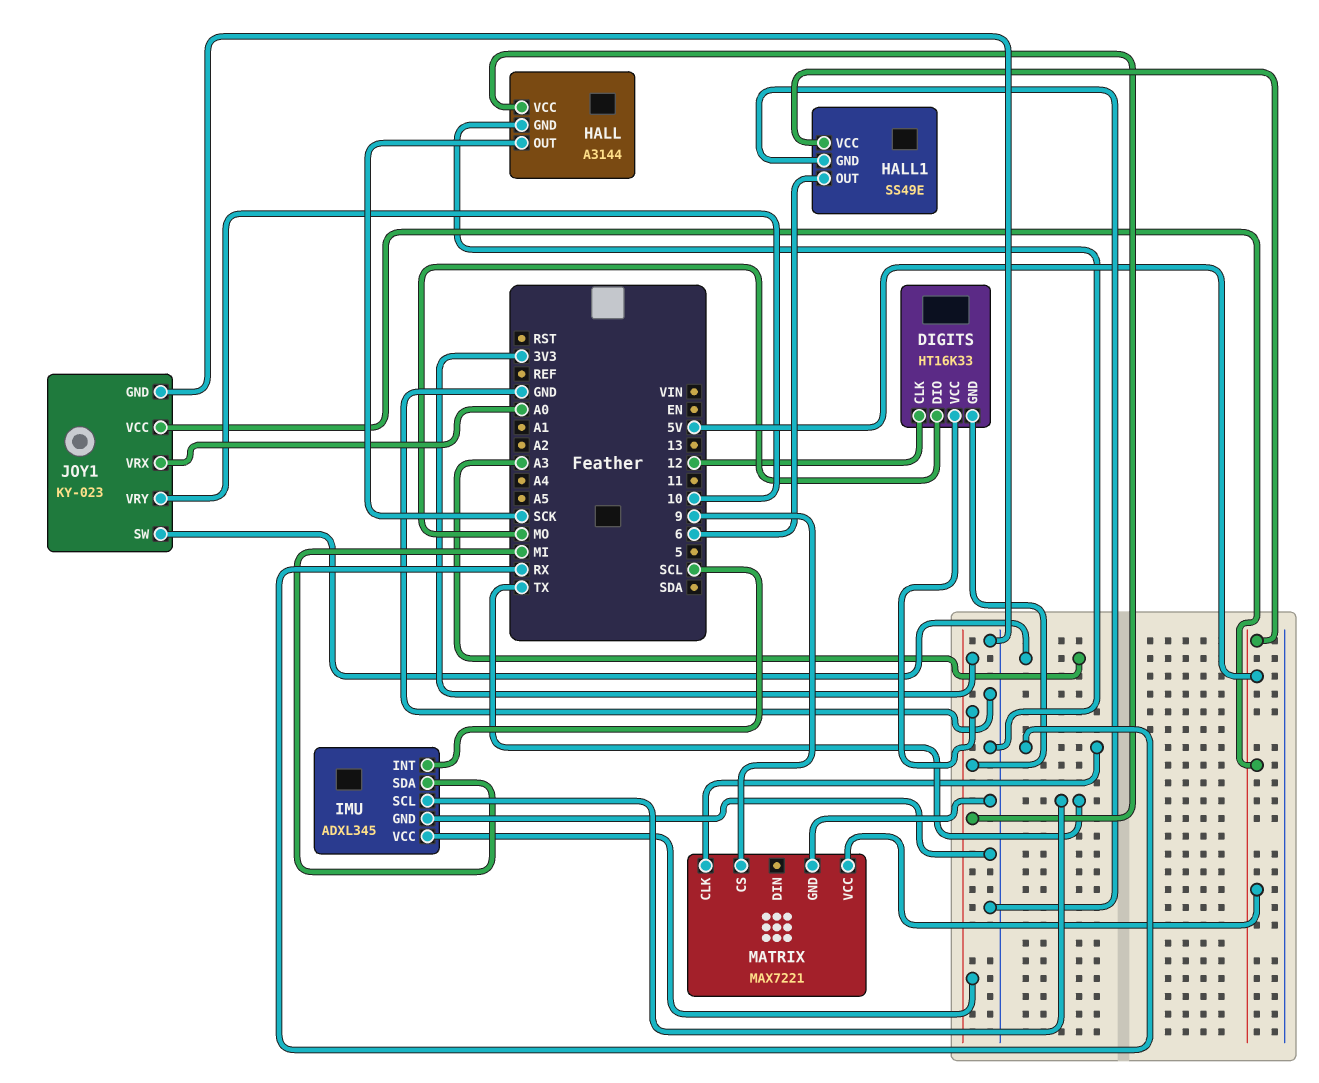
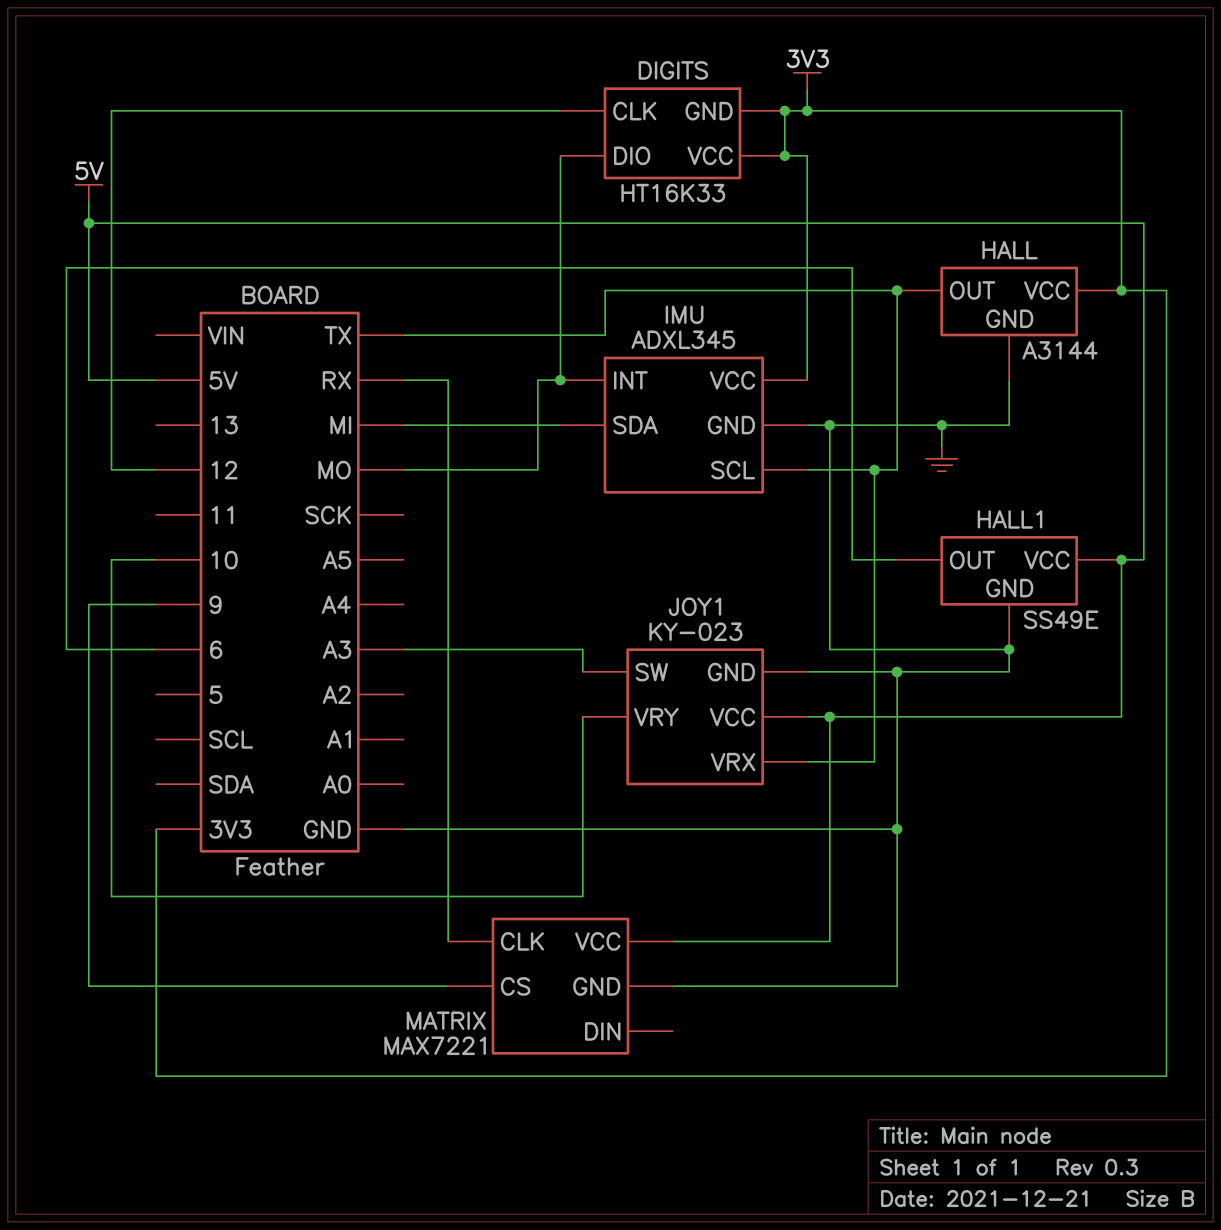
HALL pin OUT: SCK -> TX
IMU pin INT: SCL -> MO
JOY1 pin VRX: A0 -> TX

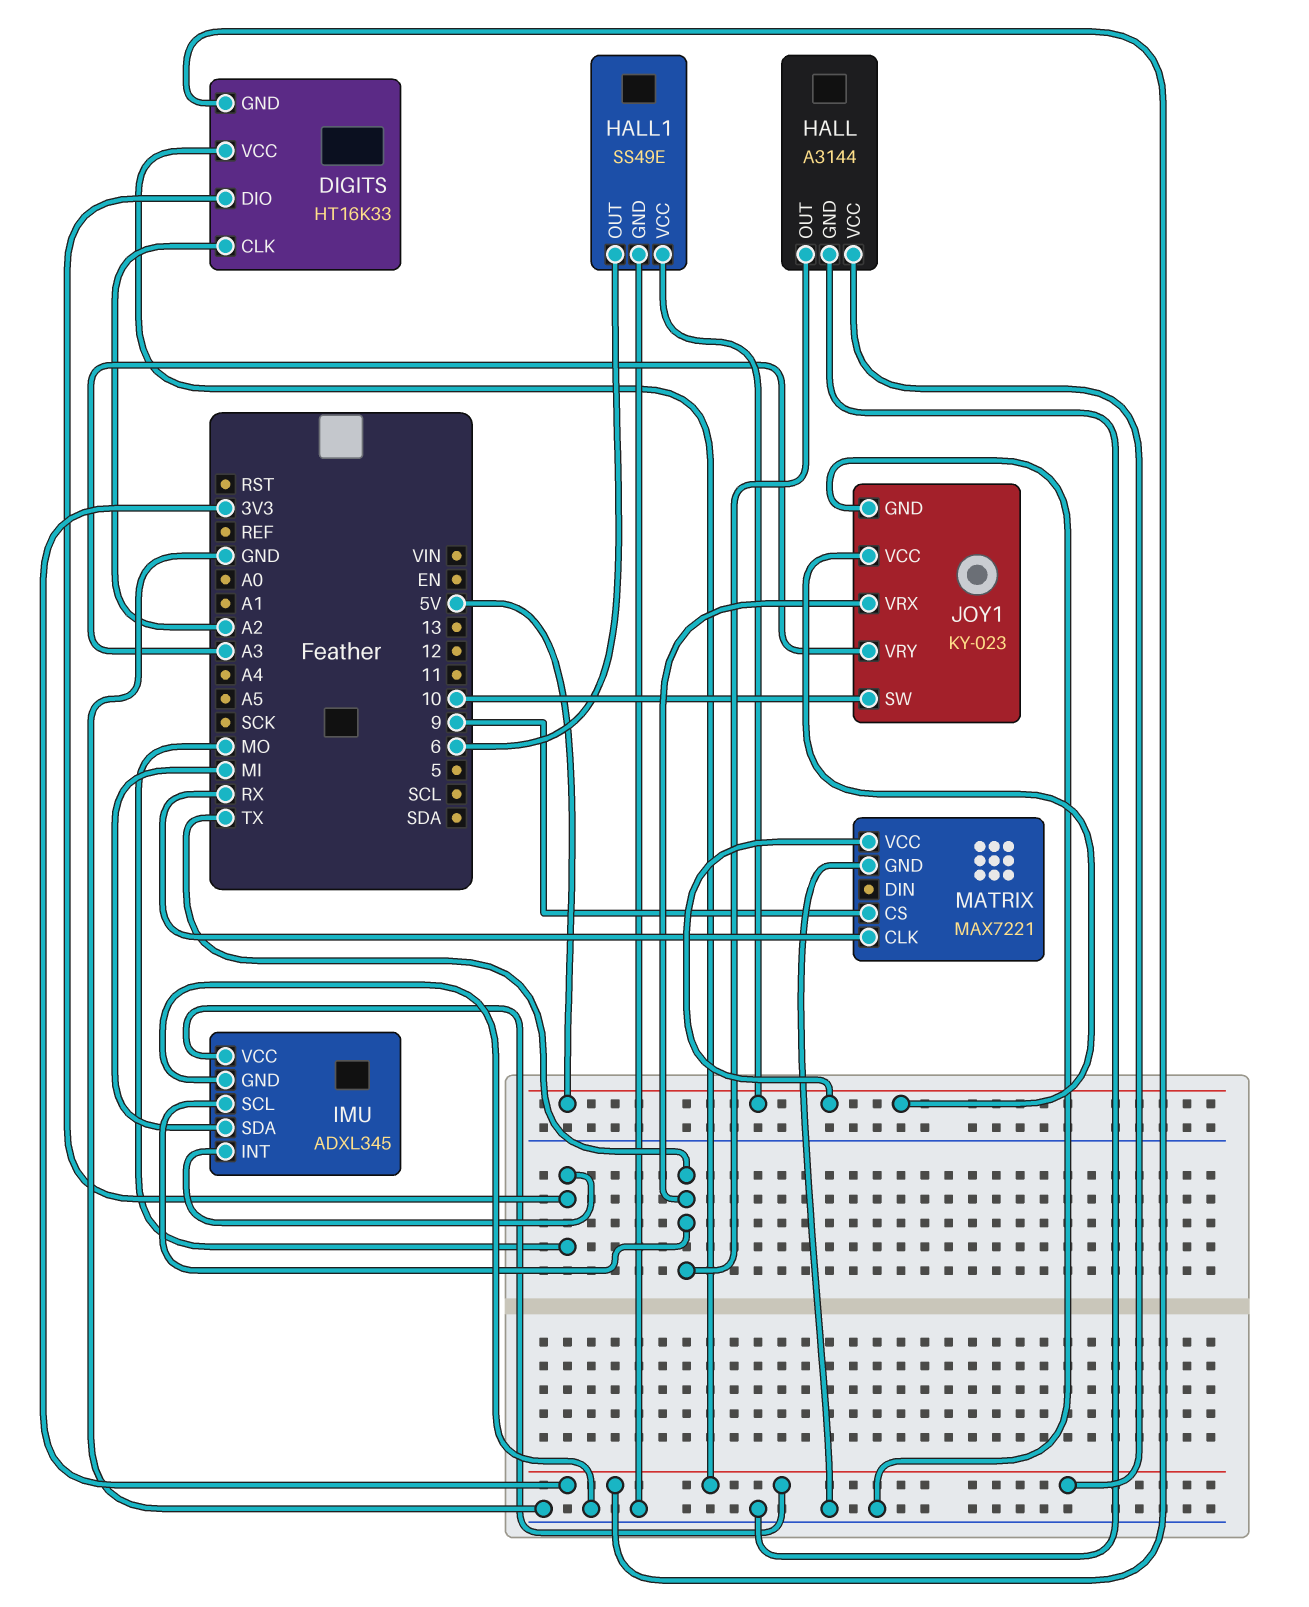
DIGITS pin CLK: 12 -> A2
JOY1 pin SW: A3 -> 10
JOY1 pin VRY: 10 -> A3

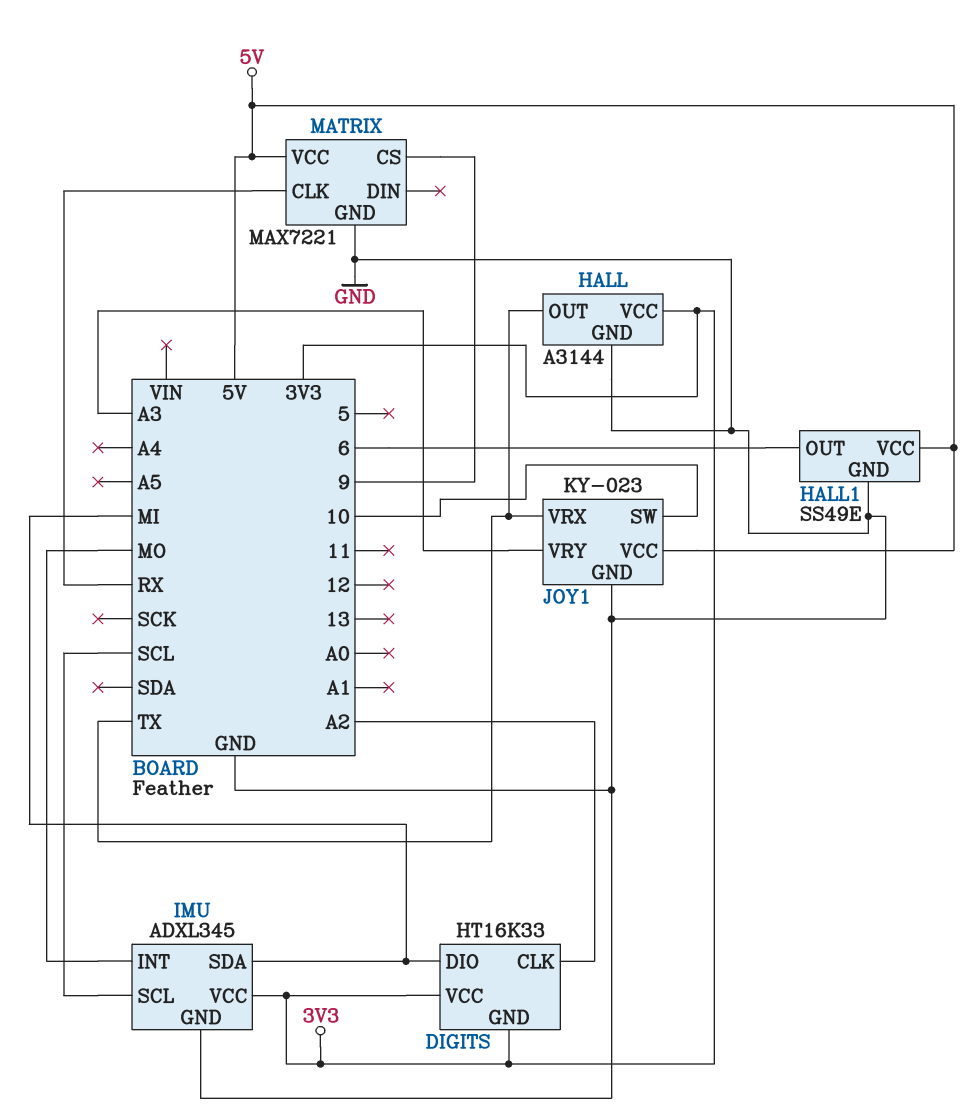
DIGITS pin DIO: MO -> MI
IMU pin SCL: TX -> SCL

